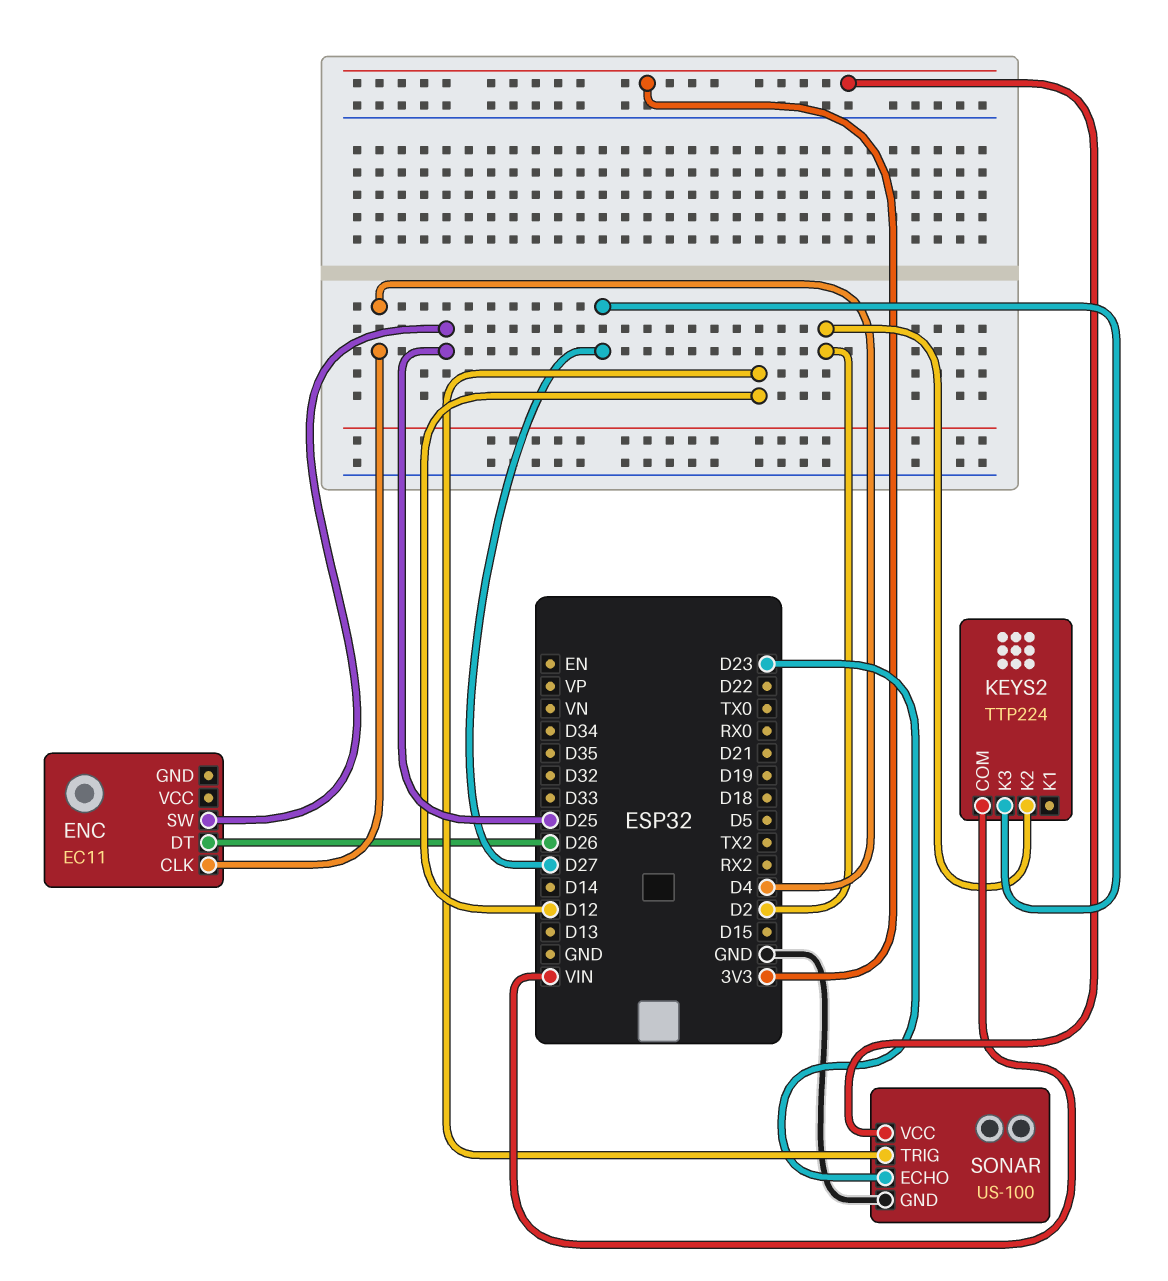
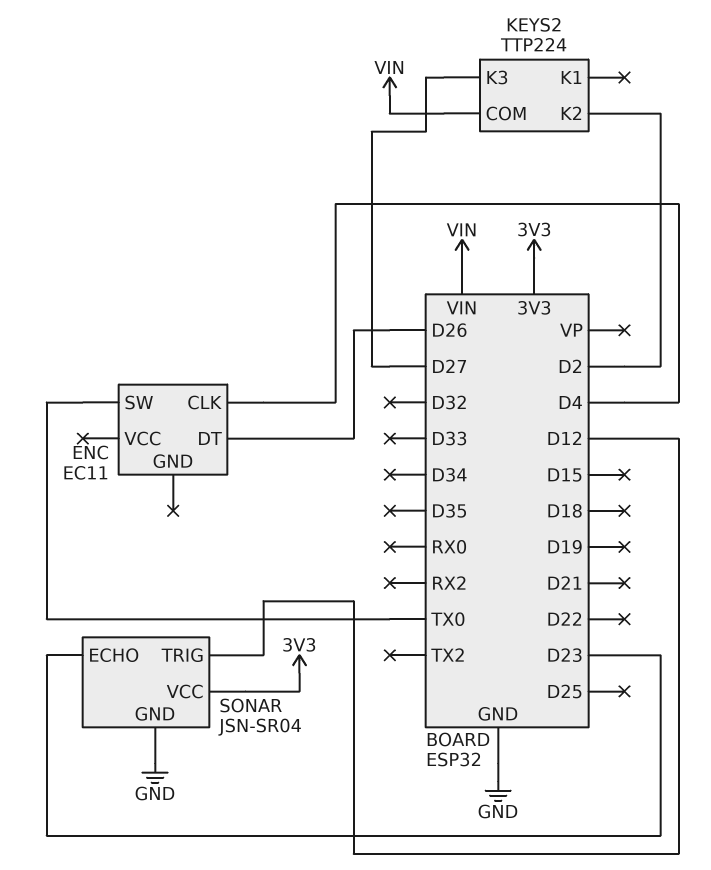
ENC pin SW: D25 -> TX0
SONAR: US-100 -> JSN-SR04

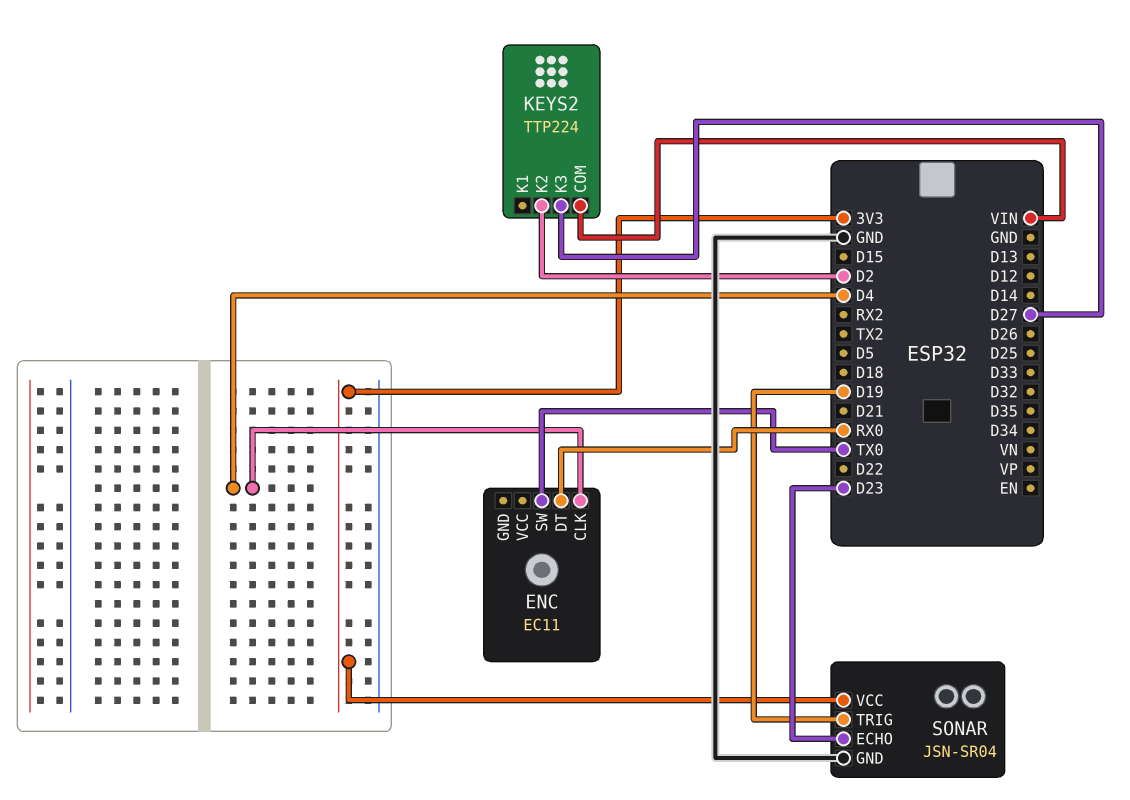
ENC pin DT: D26 -> RX0
SONAR pin TRIG: D12 -> D19

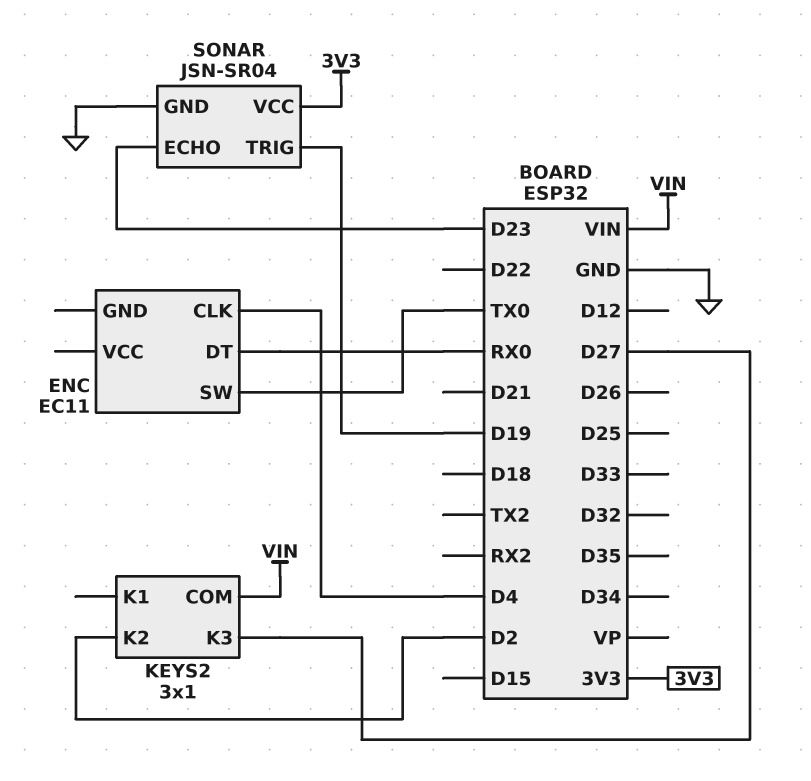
KEYS2: TTP224 -> 3x1

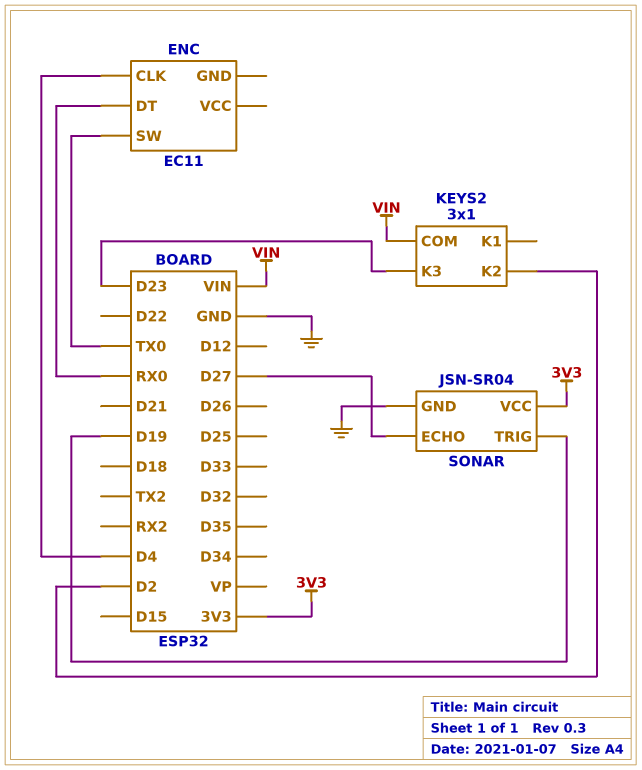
KEYS2 pin K3: D27 -> D23
SONAR pin ECHO: D23 -> D27

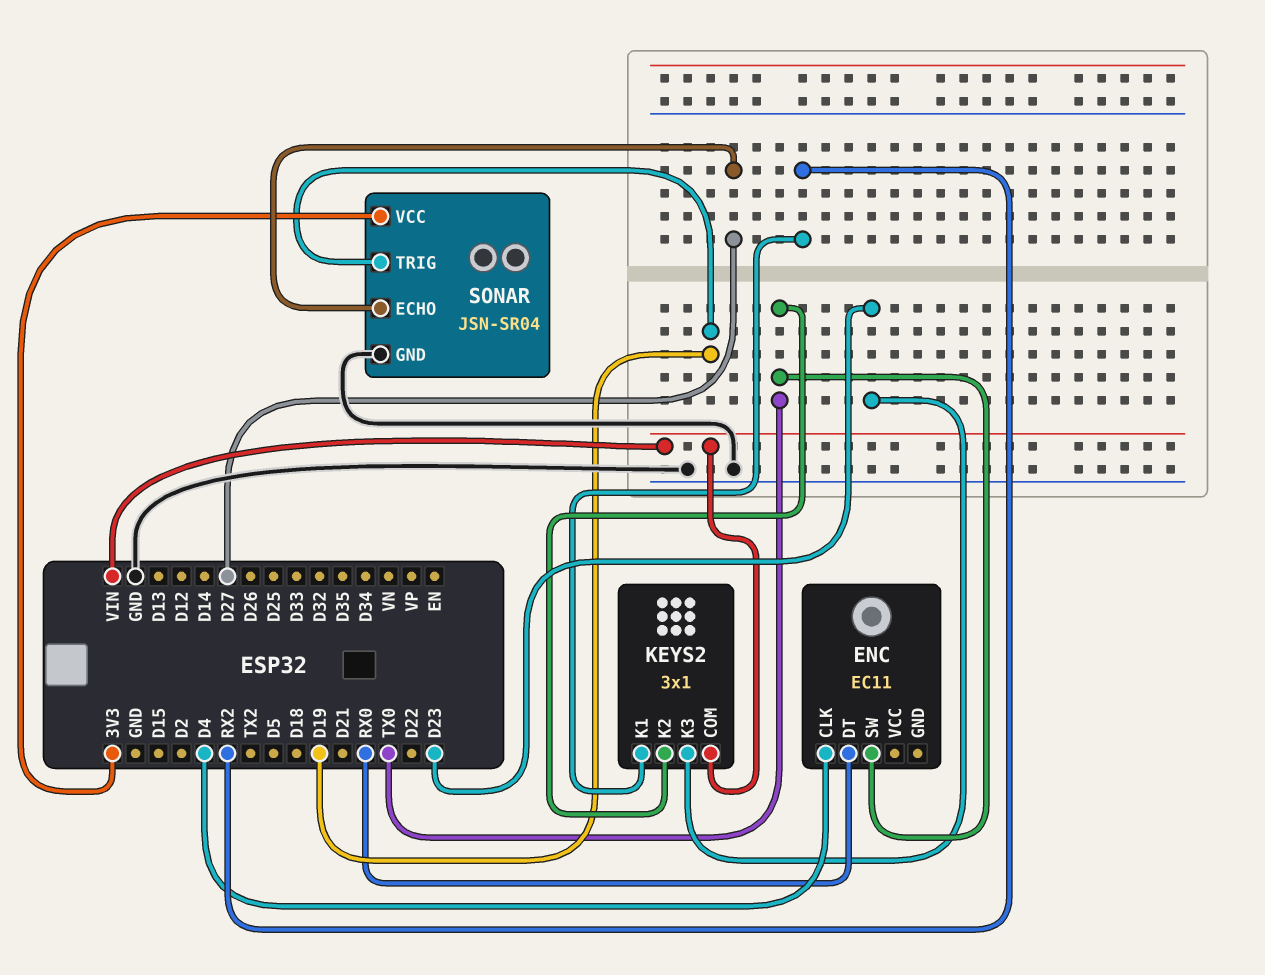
KEYS2 pin K1: none -> RX2
KEYS2 pin K2: D2 -> TX0

